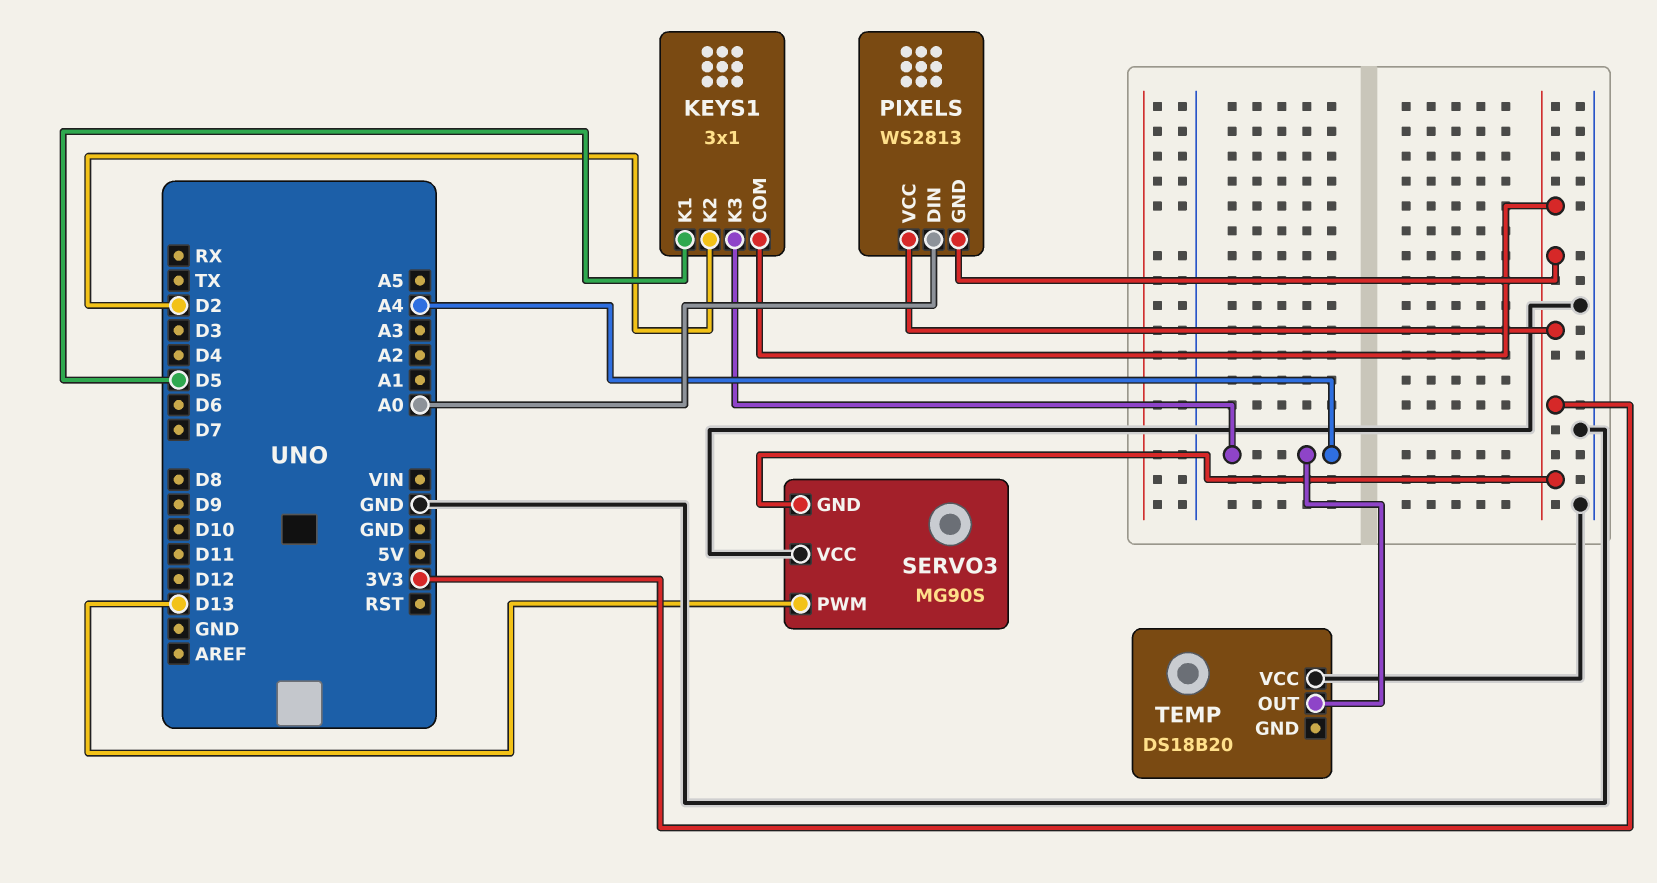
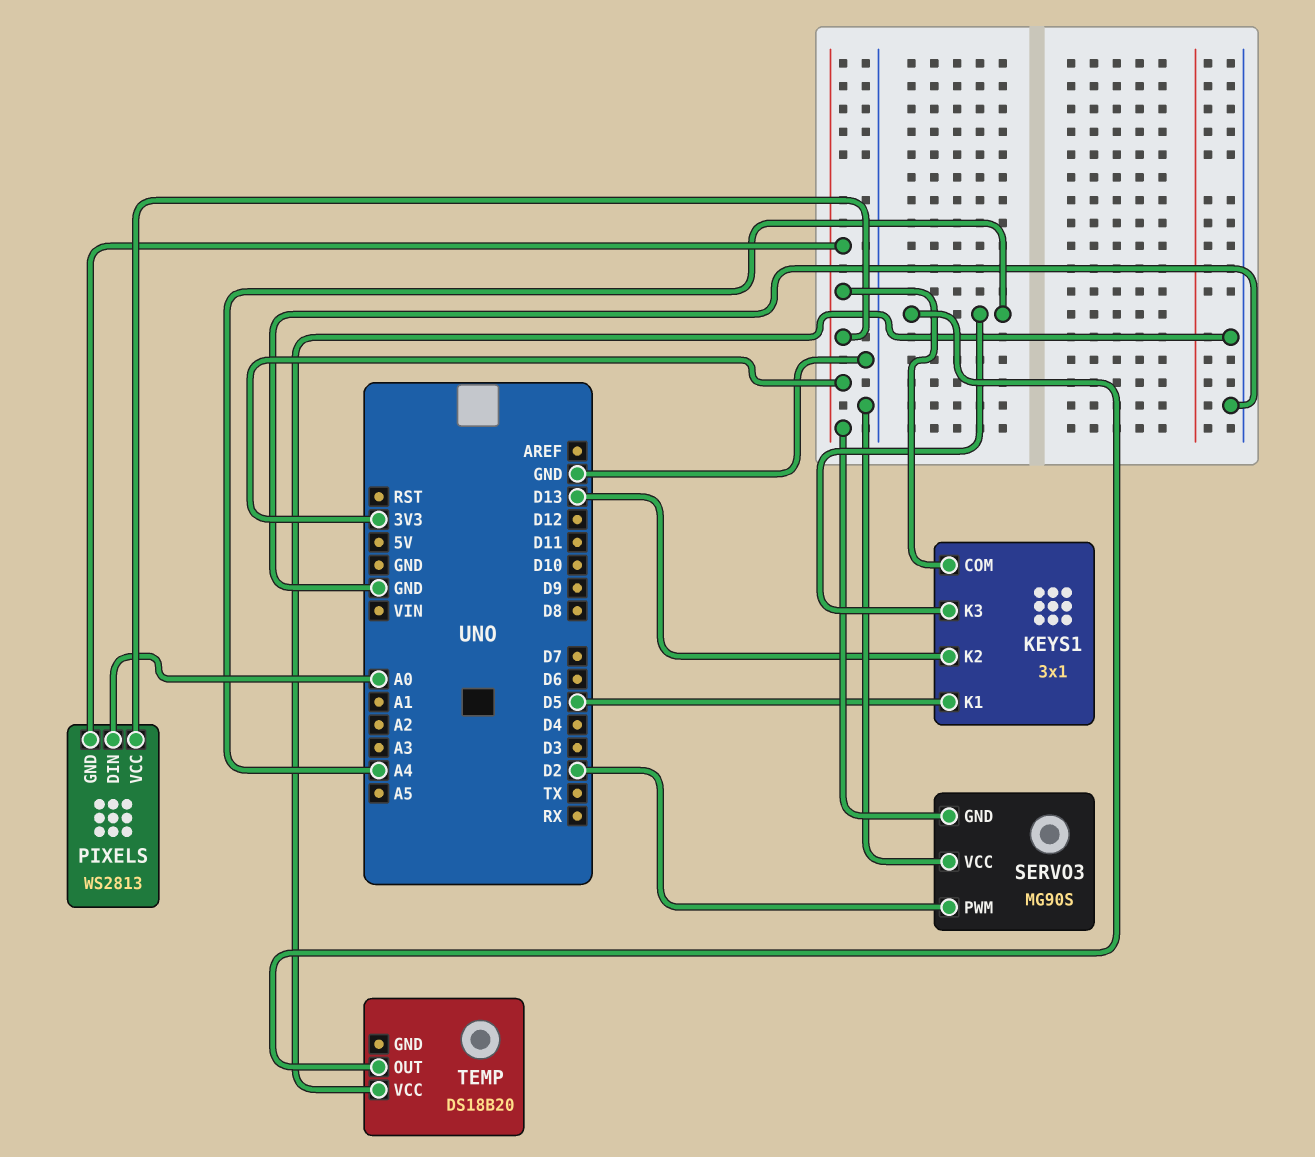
KEYS1 pin K2: D2 -> D13
SERVO3 pin PWM: D13 -> D2

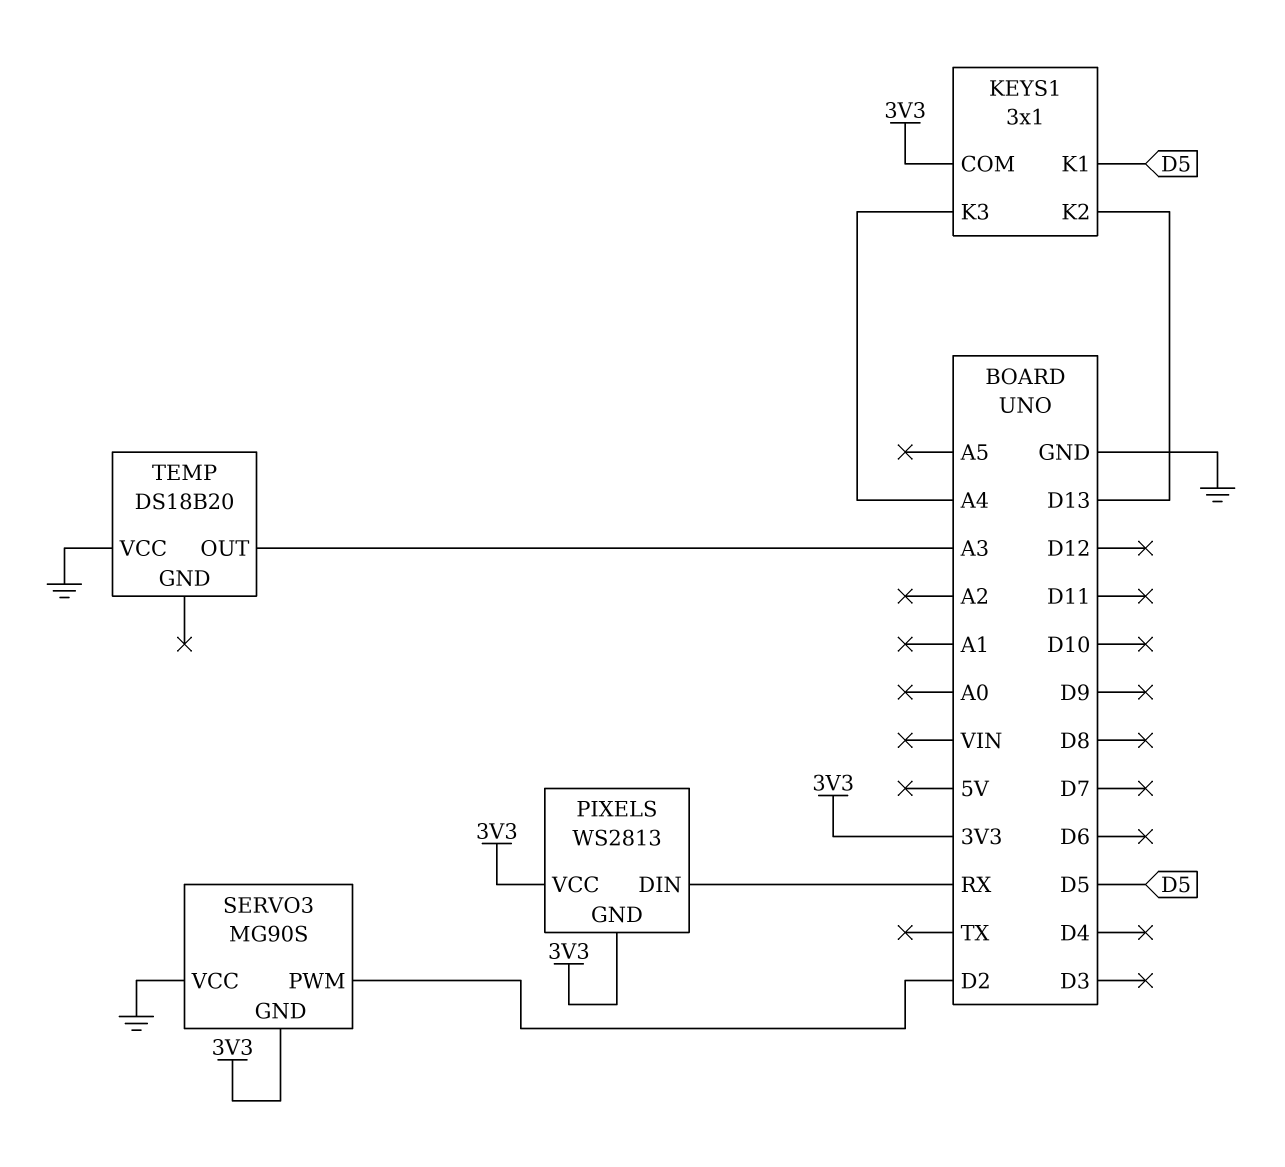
PIXELS pin DIN: A0 -> RX
TEMP pin OUT: A4 -> A3

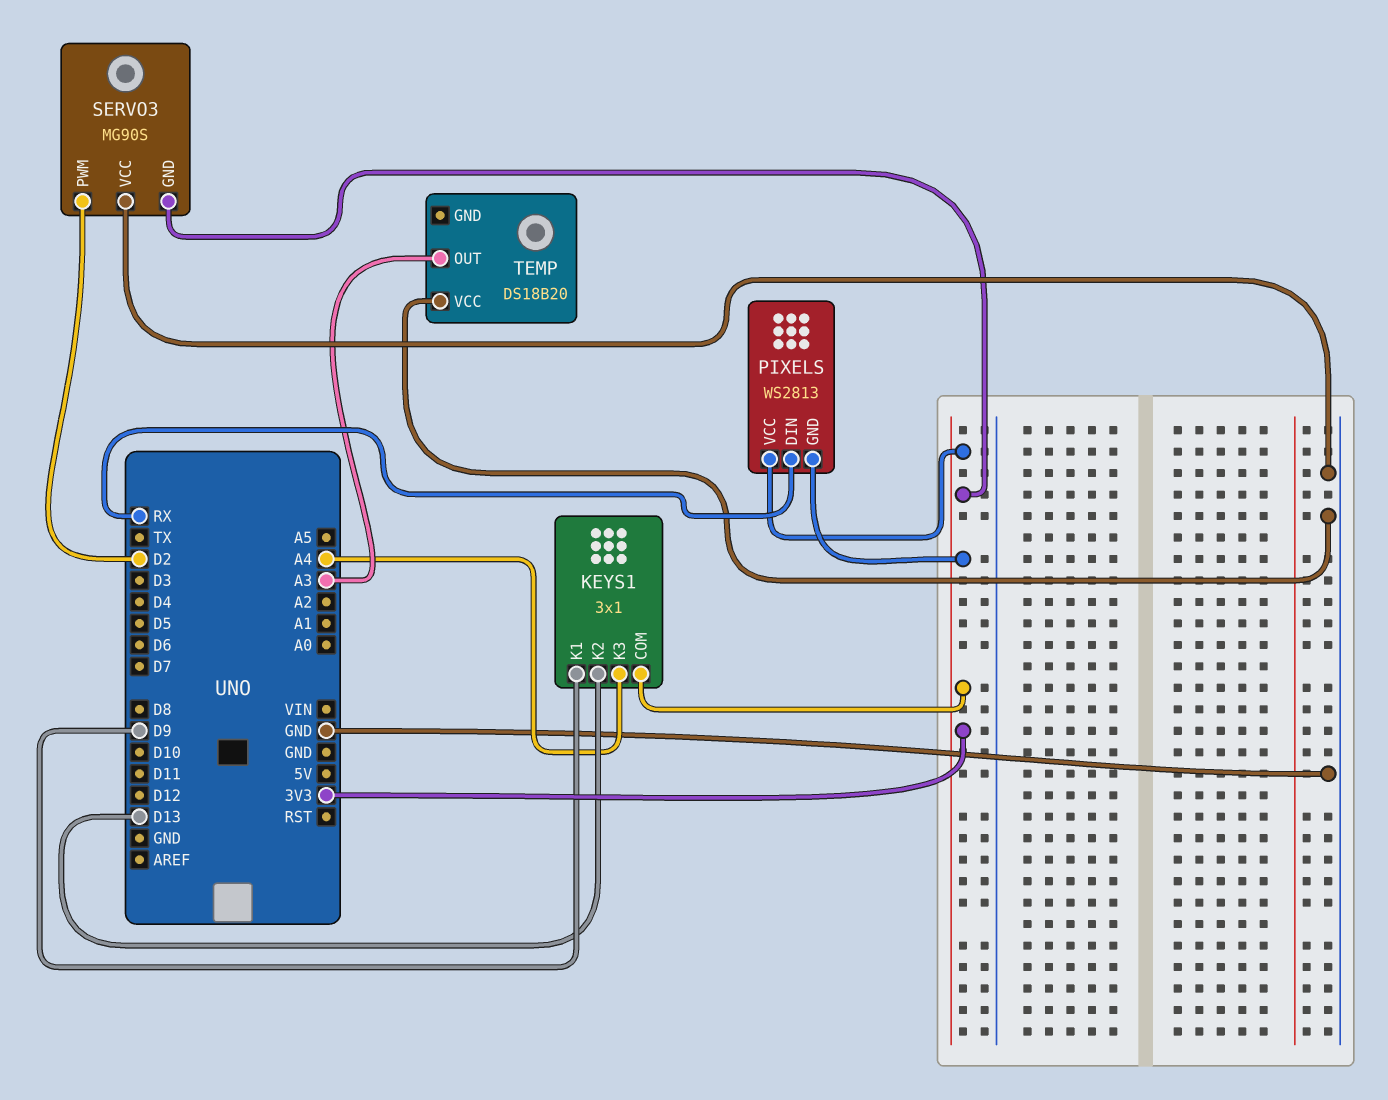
KEYS1 pin K1: D5 -> D9

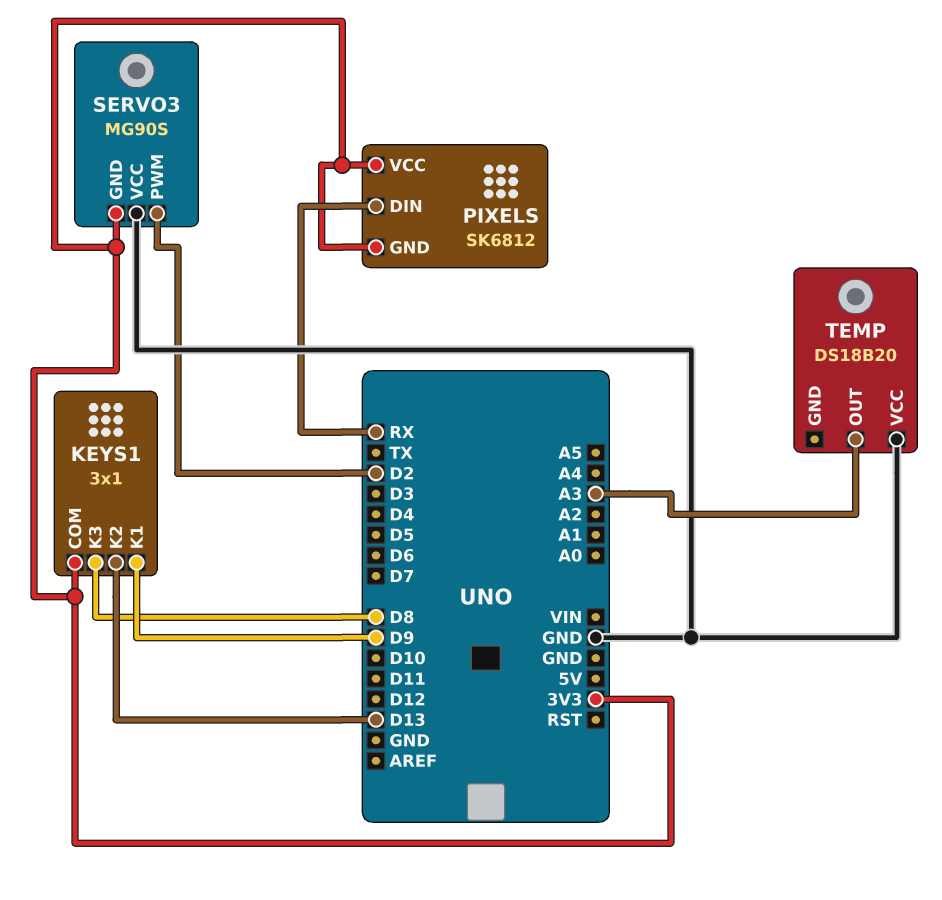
KEYS1 pin K3: A4 -> D8
PIXELS: WS2813 -> SK6812

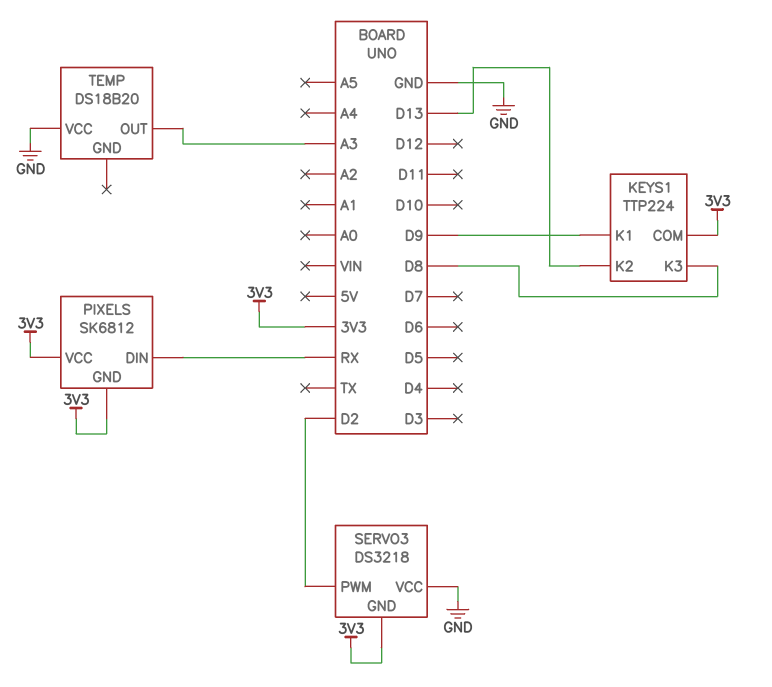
KEYS1: 3x1 -> TTP224
SERVO3: MG90S -> DS3218

